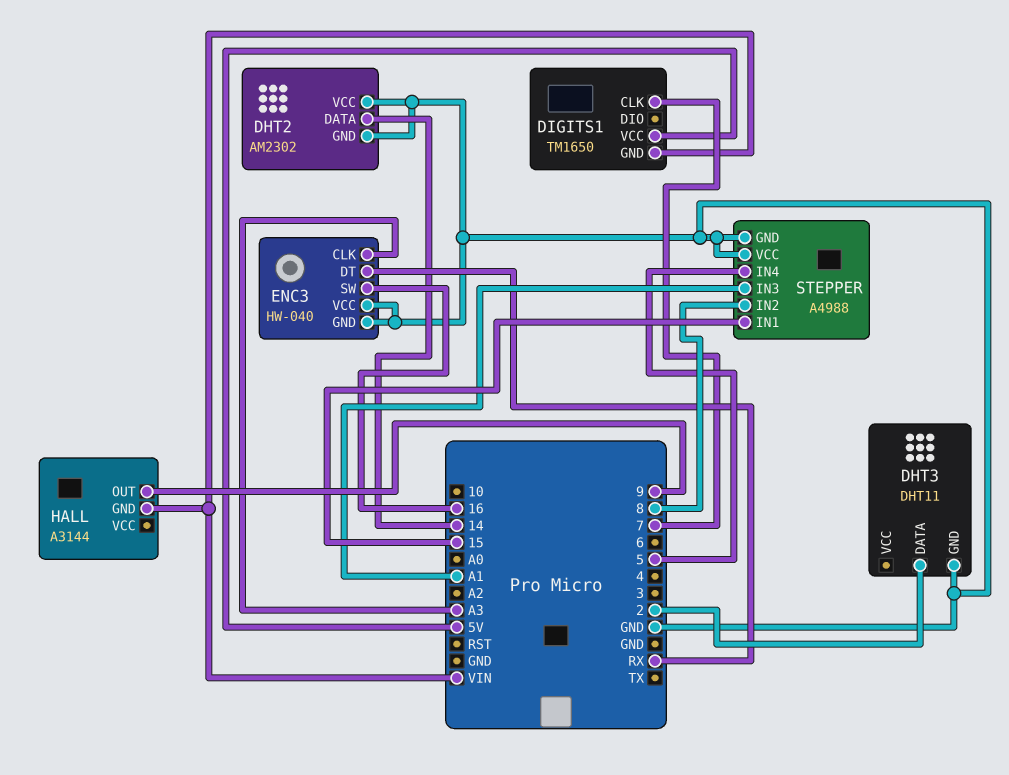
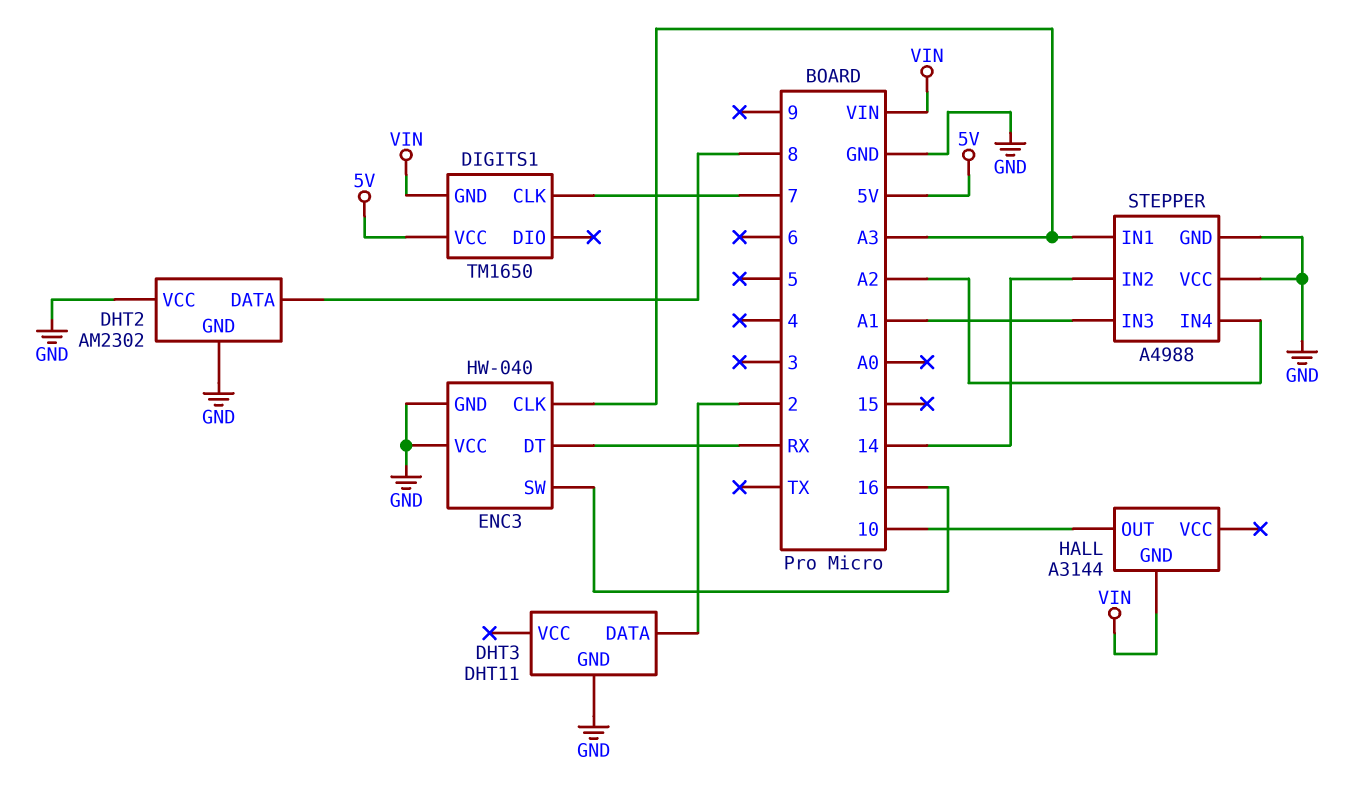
DHT2 pin DATA: 14 -> 8
HALL pin OUT: 9 -> 10
STEPPER pin IN1: 15 -> A3
STEPPER pin IN2: 8 -> 14
STEPPER pin IN4: 5 -> A2

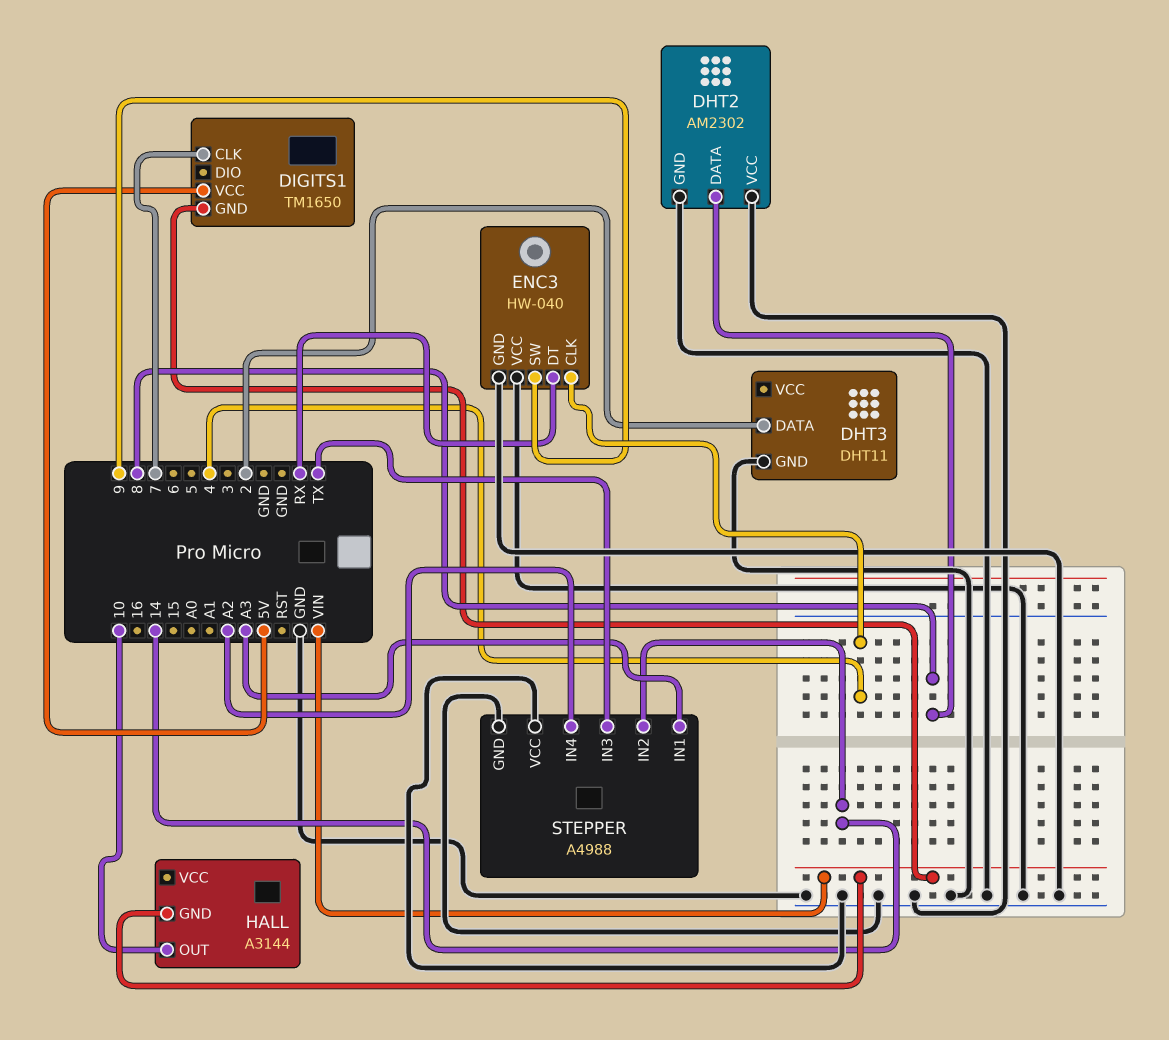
ENC3 pin CLK: A3 -> 4
ENC3 pin SW: 16 -> 9
STEPPER pin IN3: A1 -> TX

